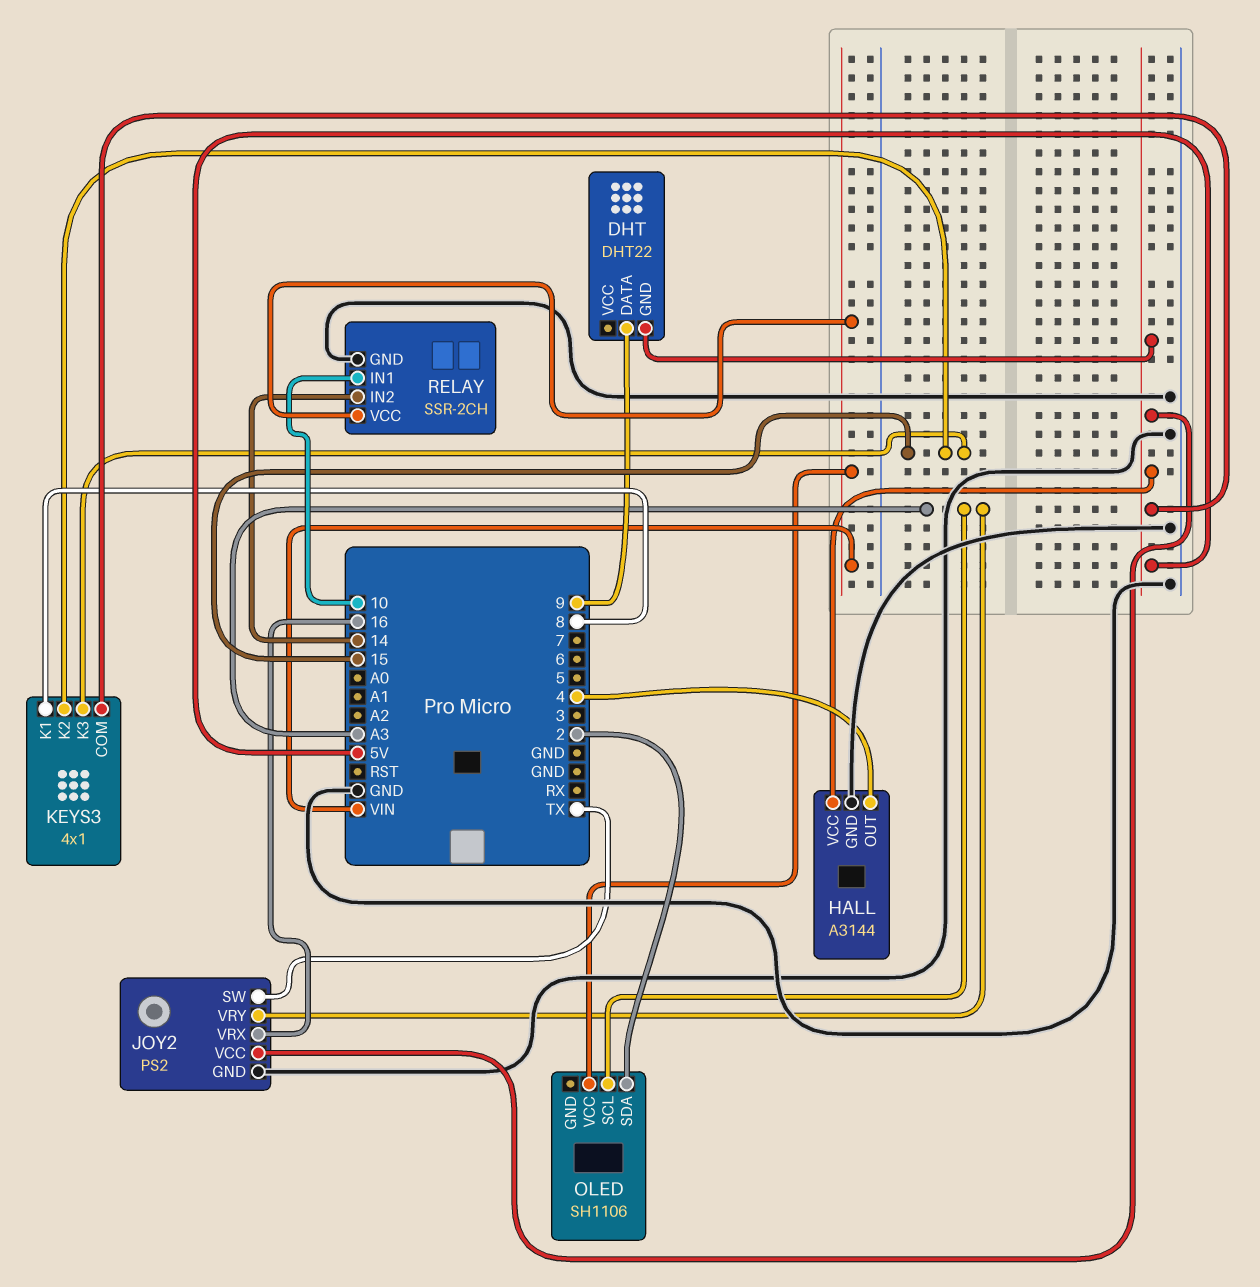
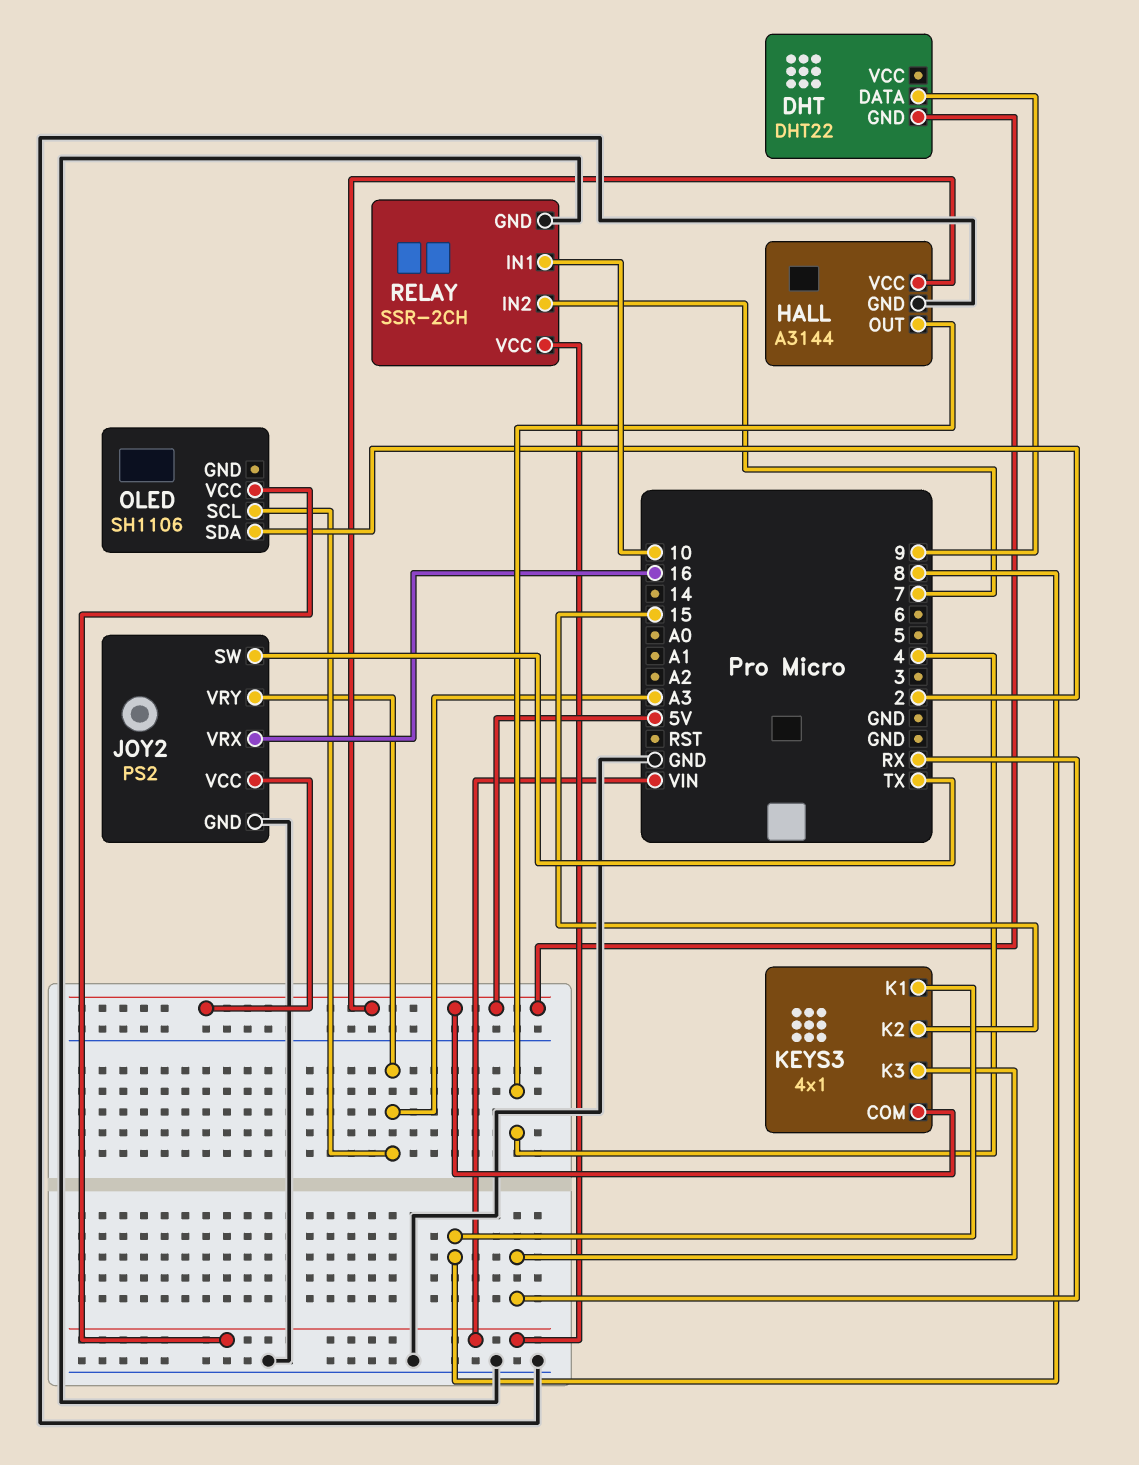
KEYS3 pin K3: 15 -> RX
RELAY pin IN2: 14 -> 7

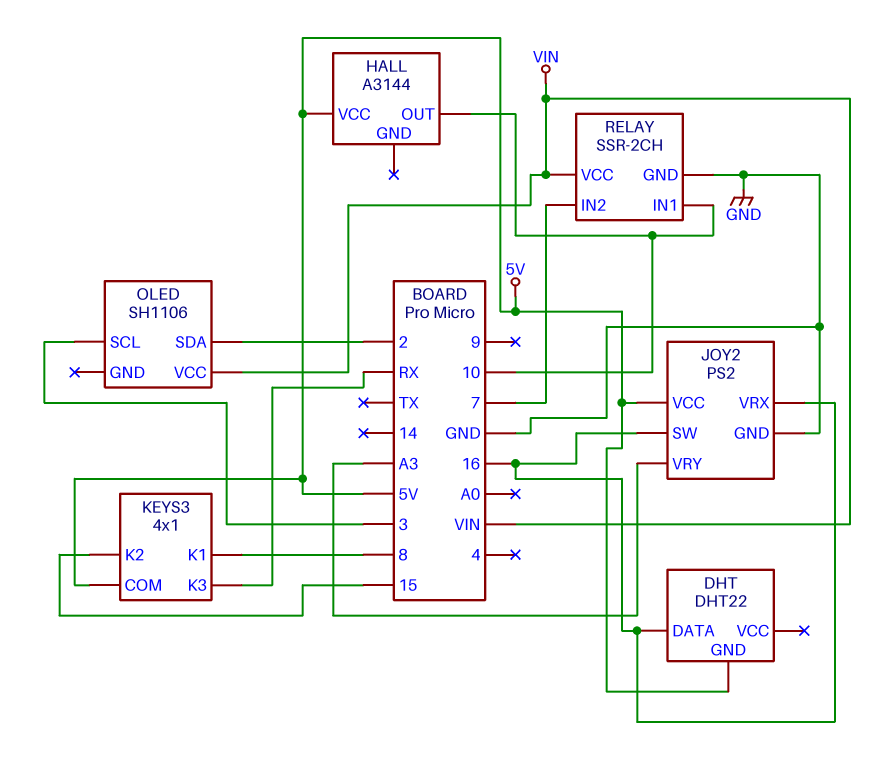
DHT pin DATA: 9 -> 16
HALL pin GND: GND -> none
HALL pin OUT: 4 -> 10
JOY2 pin SW: TX -> 16
OLED pin SCL: A3 -> 3

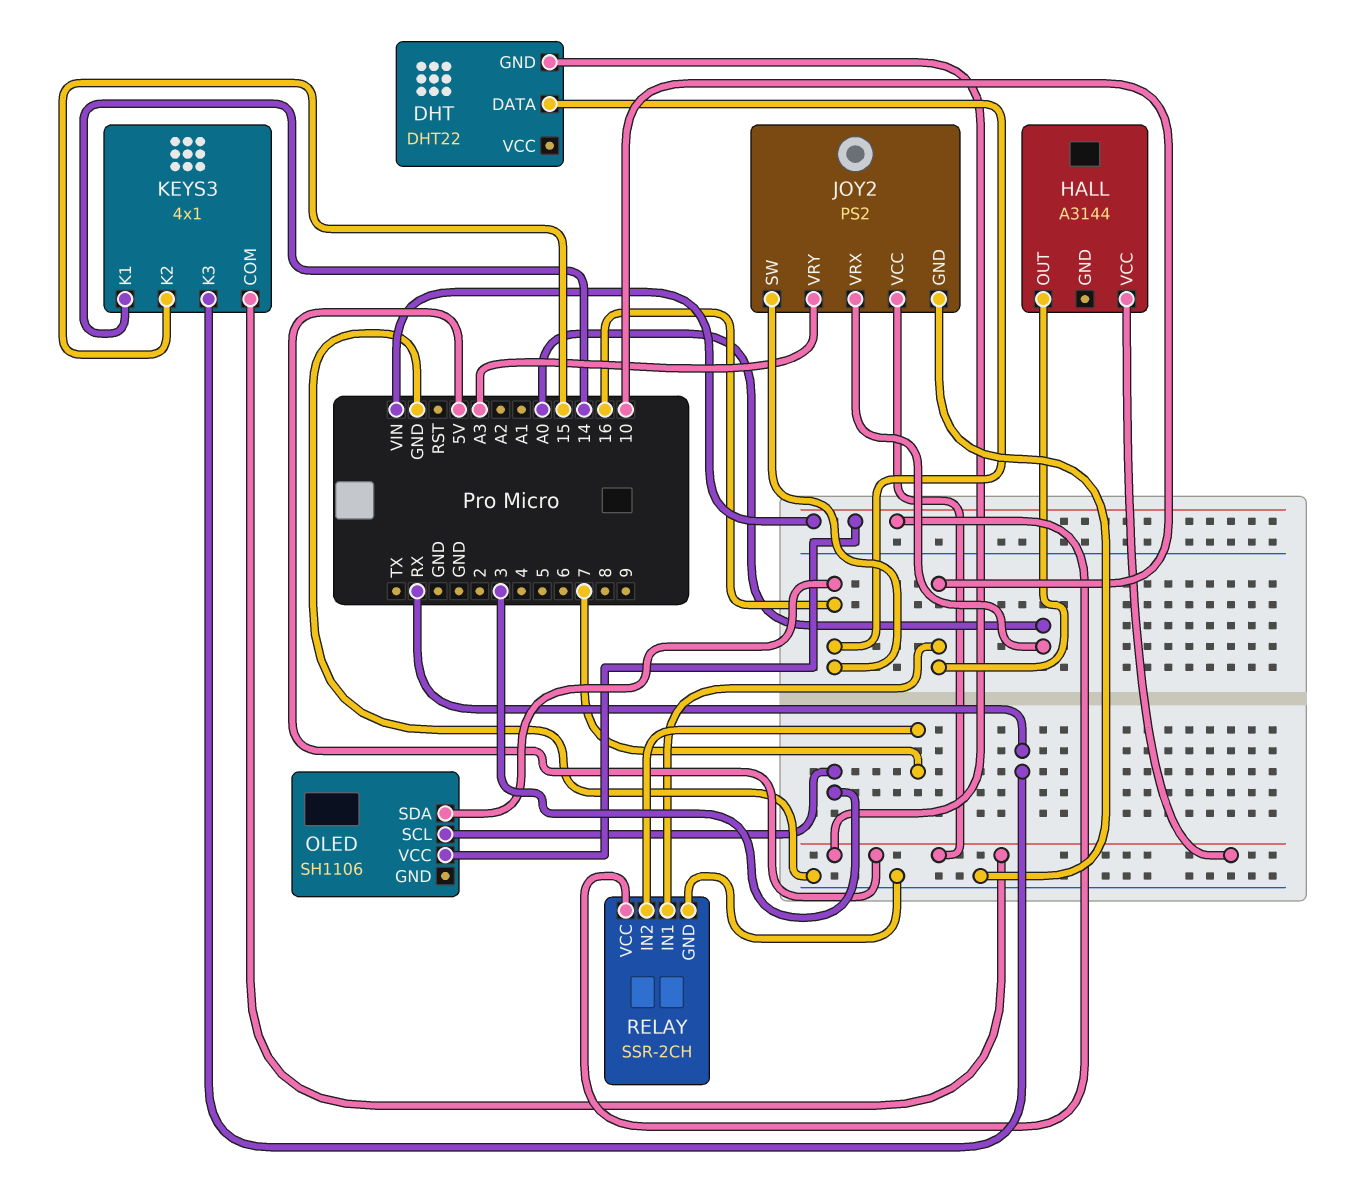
JOY2 pin VRX: 16 -> A0
KEYS3 pin K1: 8 -> 14
OLED pin SDA: 2 -> 16

